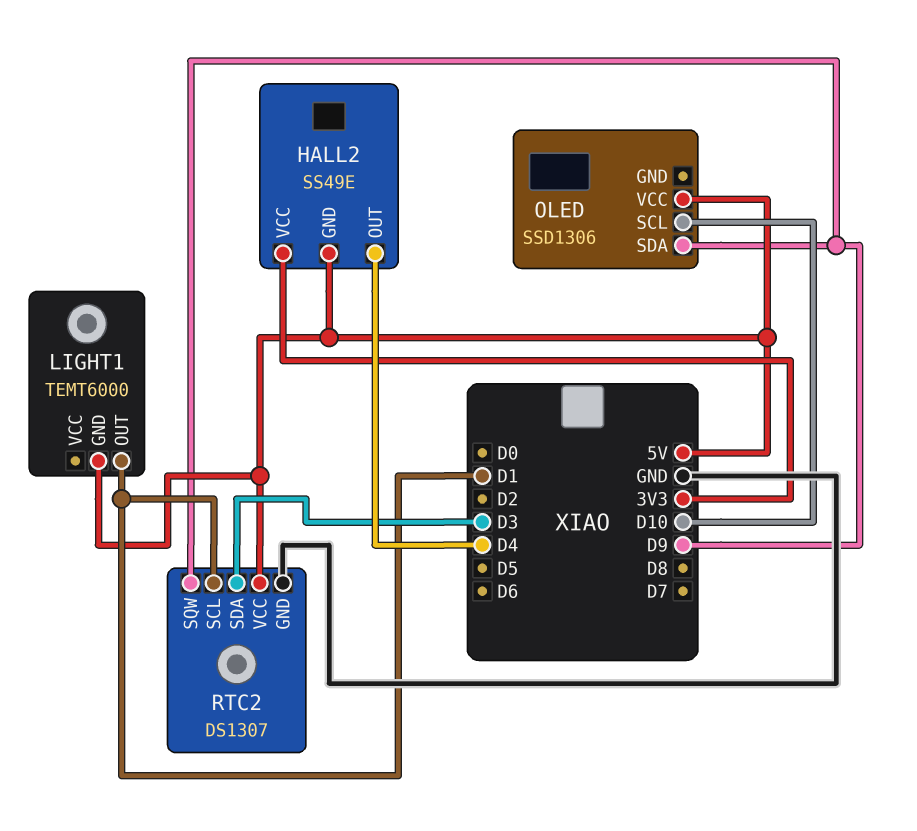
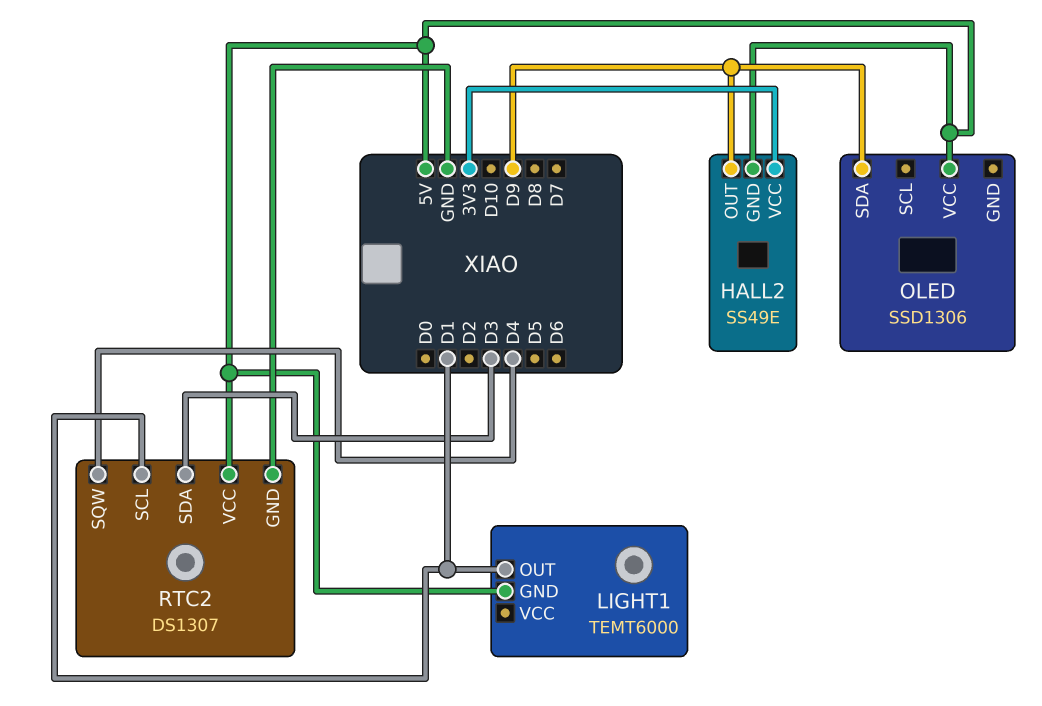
HALL2 pin OUT: D4 -> D9
OLED pin SCL: D10 -> none
RTC2 pin SQW: D9 -> D4

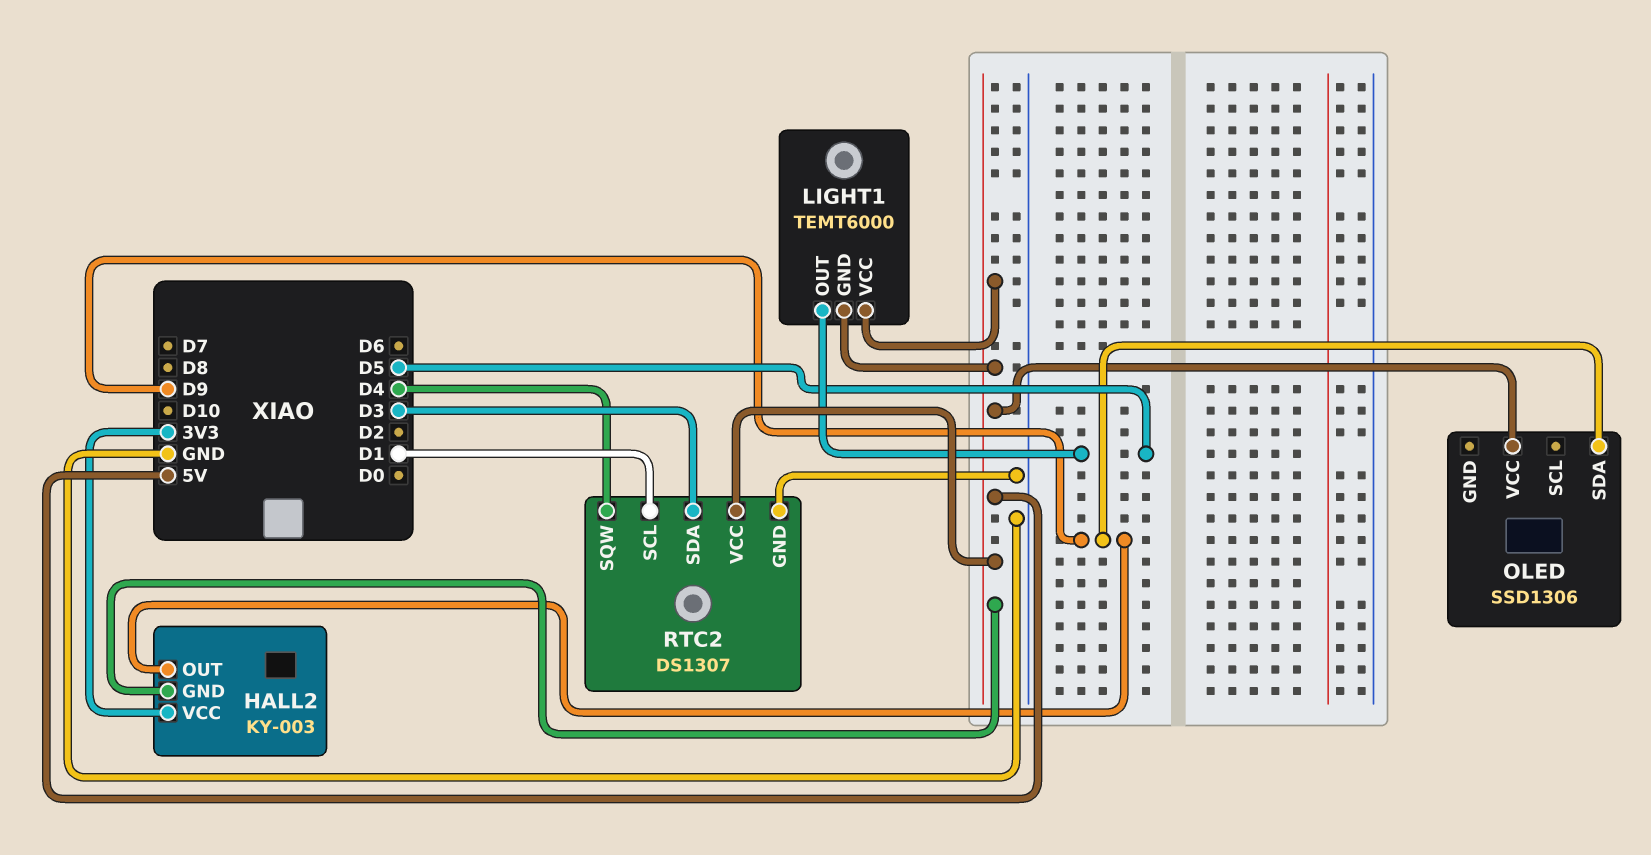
HALL2: SS49E -> KY-003
LIGHT1 pin OUT: D1 -> D5
LIGHT1 pin VCC: none -> 5V

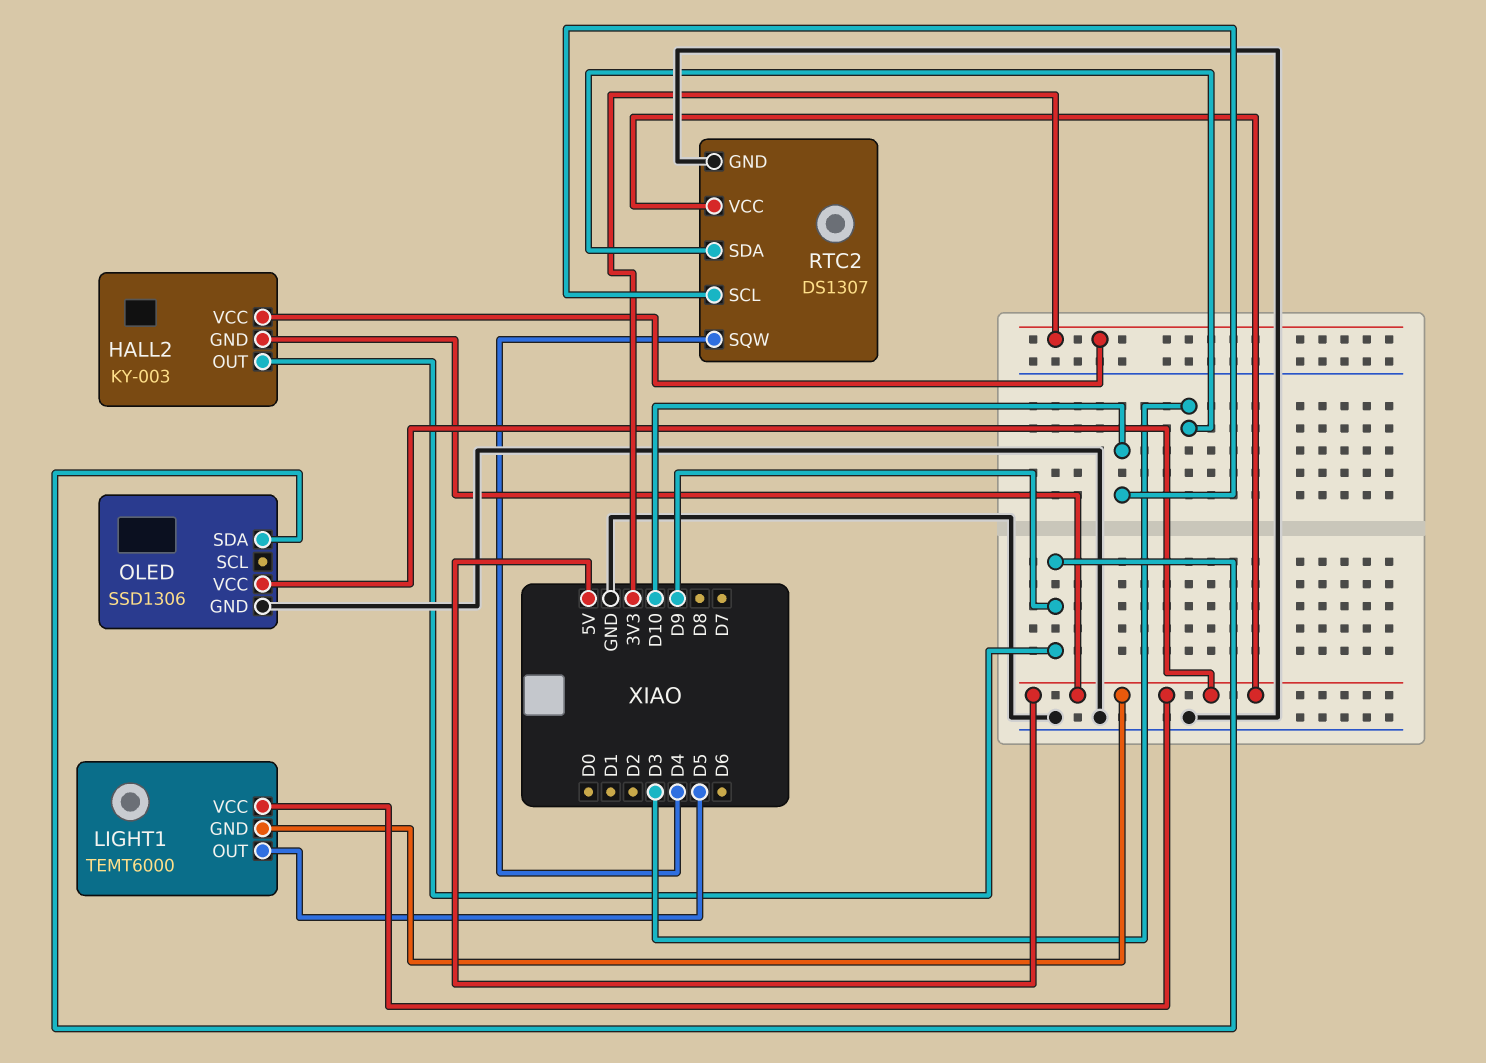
OLED pin GND: none -> GND
RTC2 pin SCL: D1 -> D10

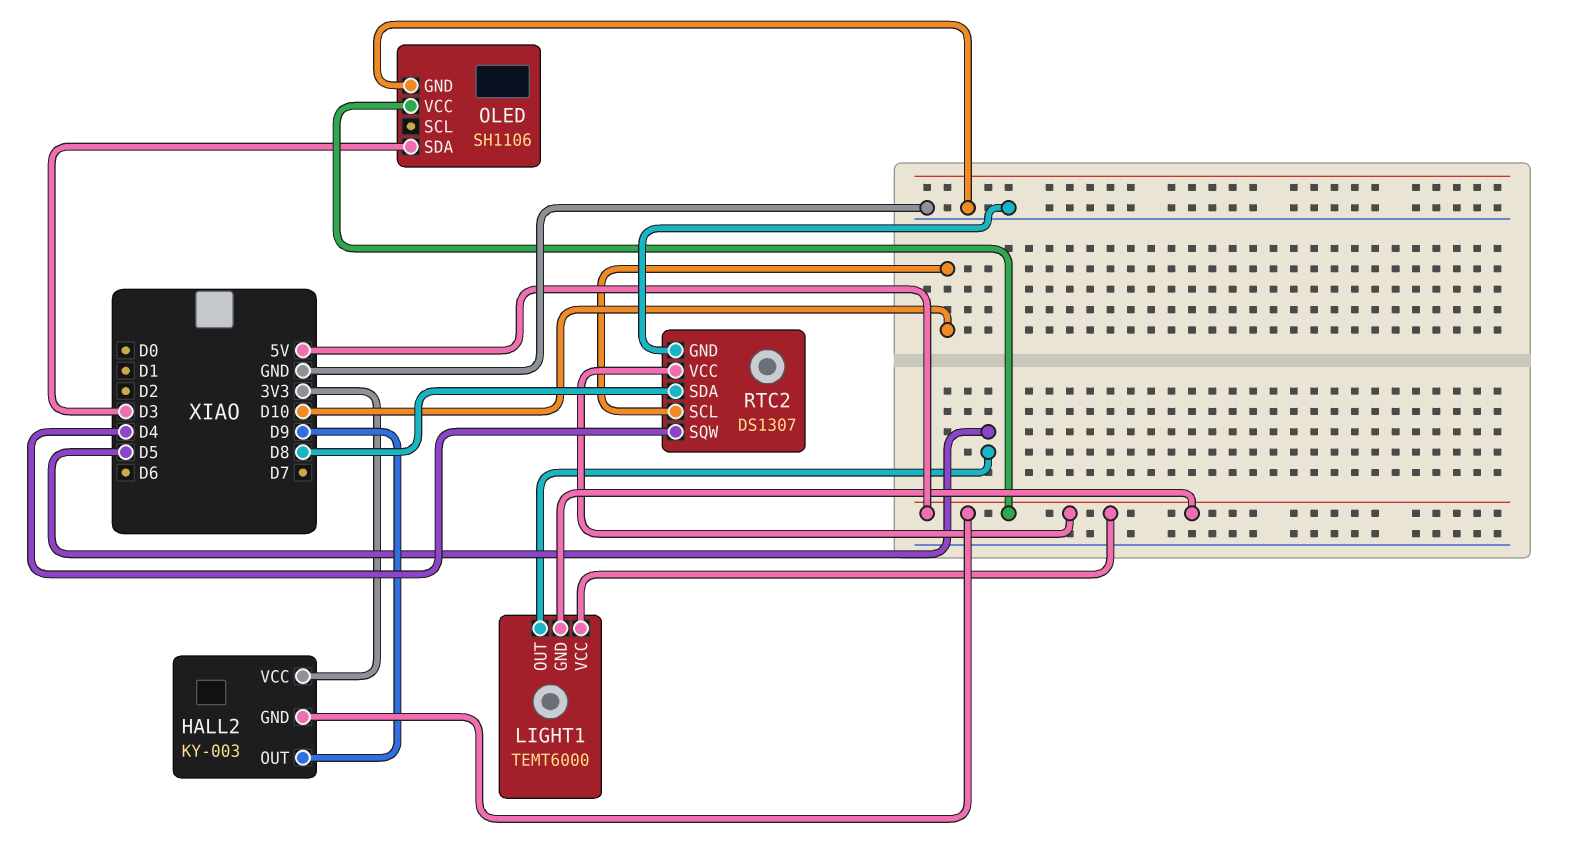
OLED: SSD1306 -> SH1106
OLED pin SDA: D9 -> D3
RTC2 pin SDA: D3 -> D8

